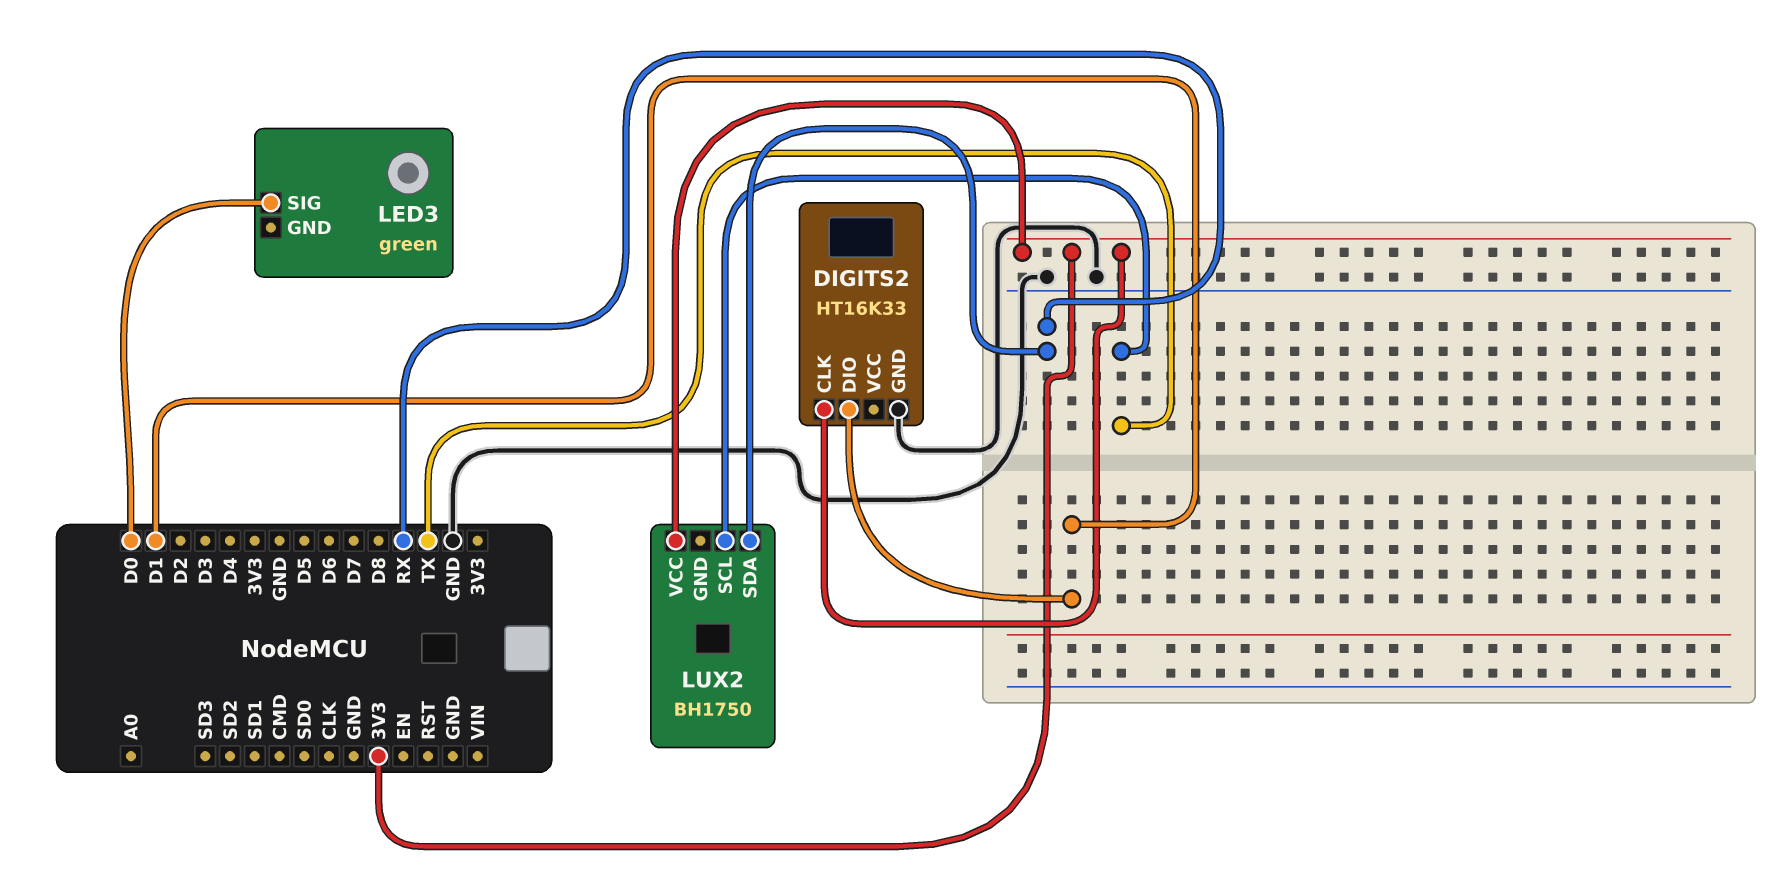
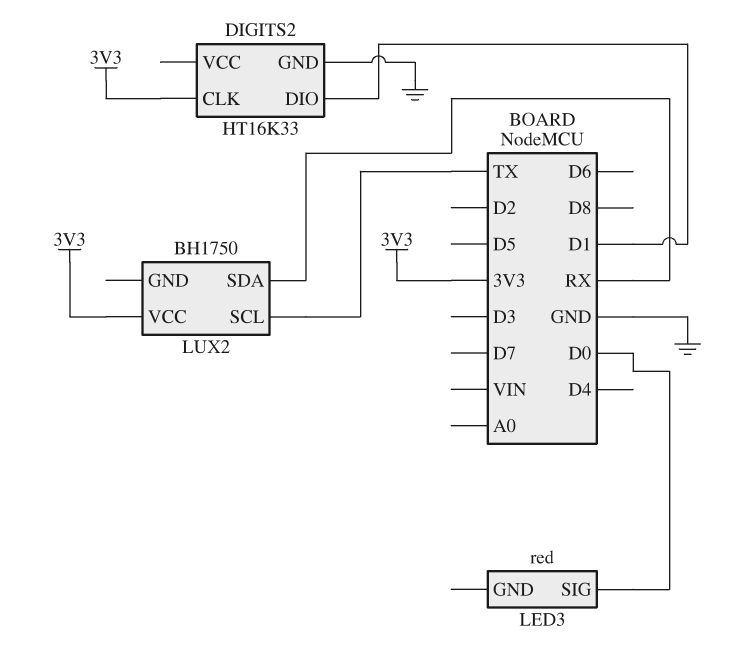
LED3: green -> red

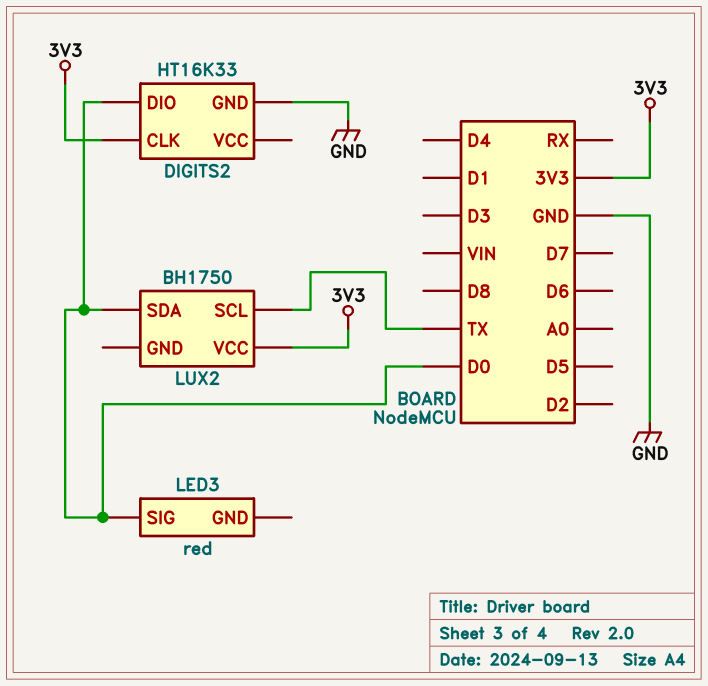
DIGITS2 pin DIO: D1 -> D0
LUX2 pin SDA: RX -> D0

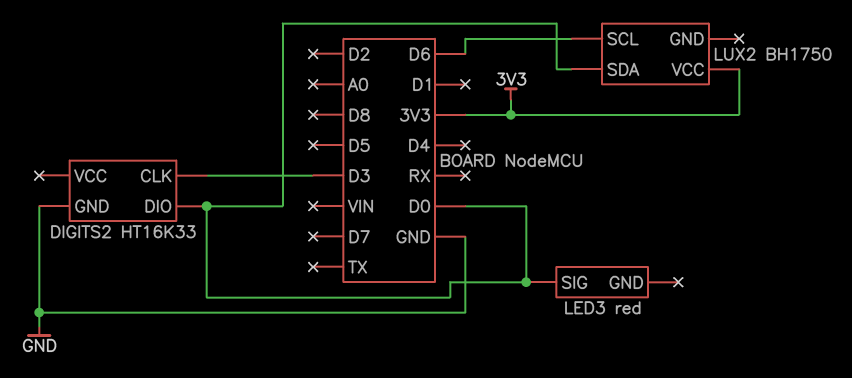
DIGITS2 pin CLK: 3V3 -> D3
LUX2 pin SCL: TX -> D6

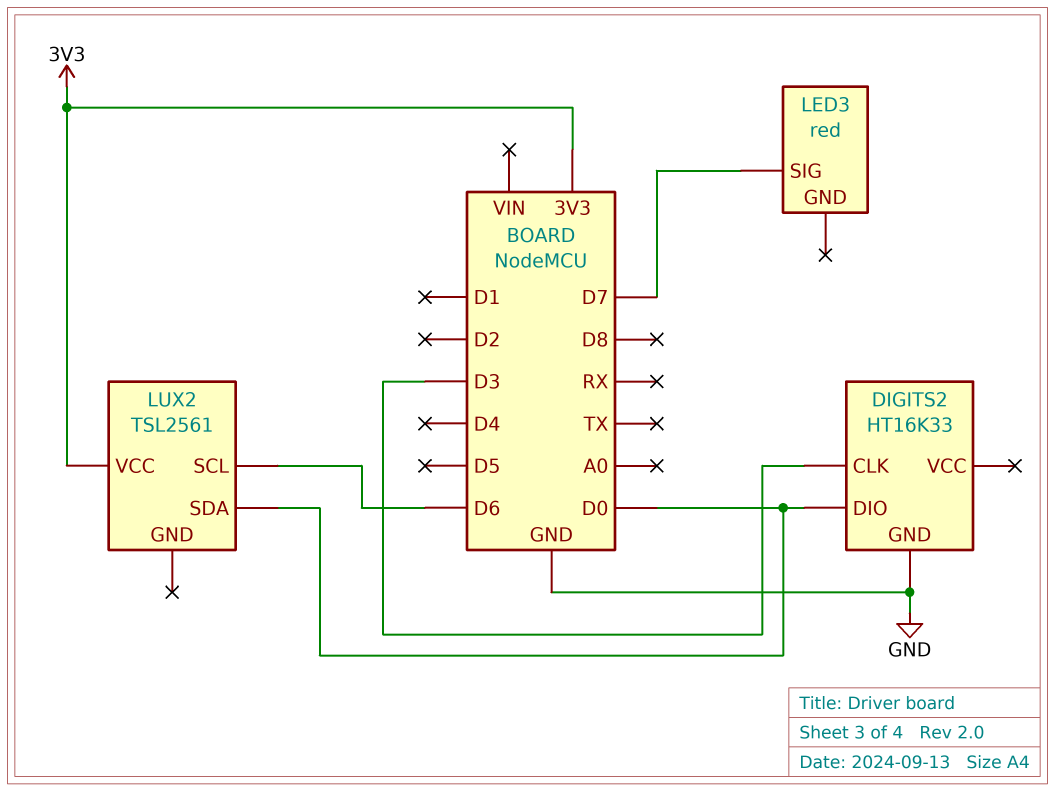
LED3 pin SIG: D0 -> D7
LUX2: BH1750 -> TSL2561

